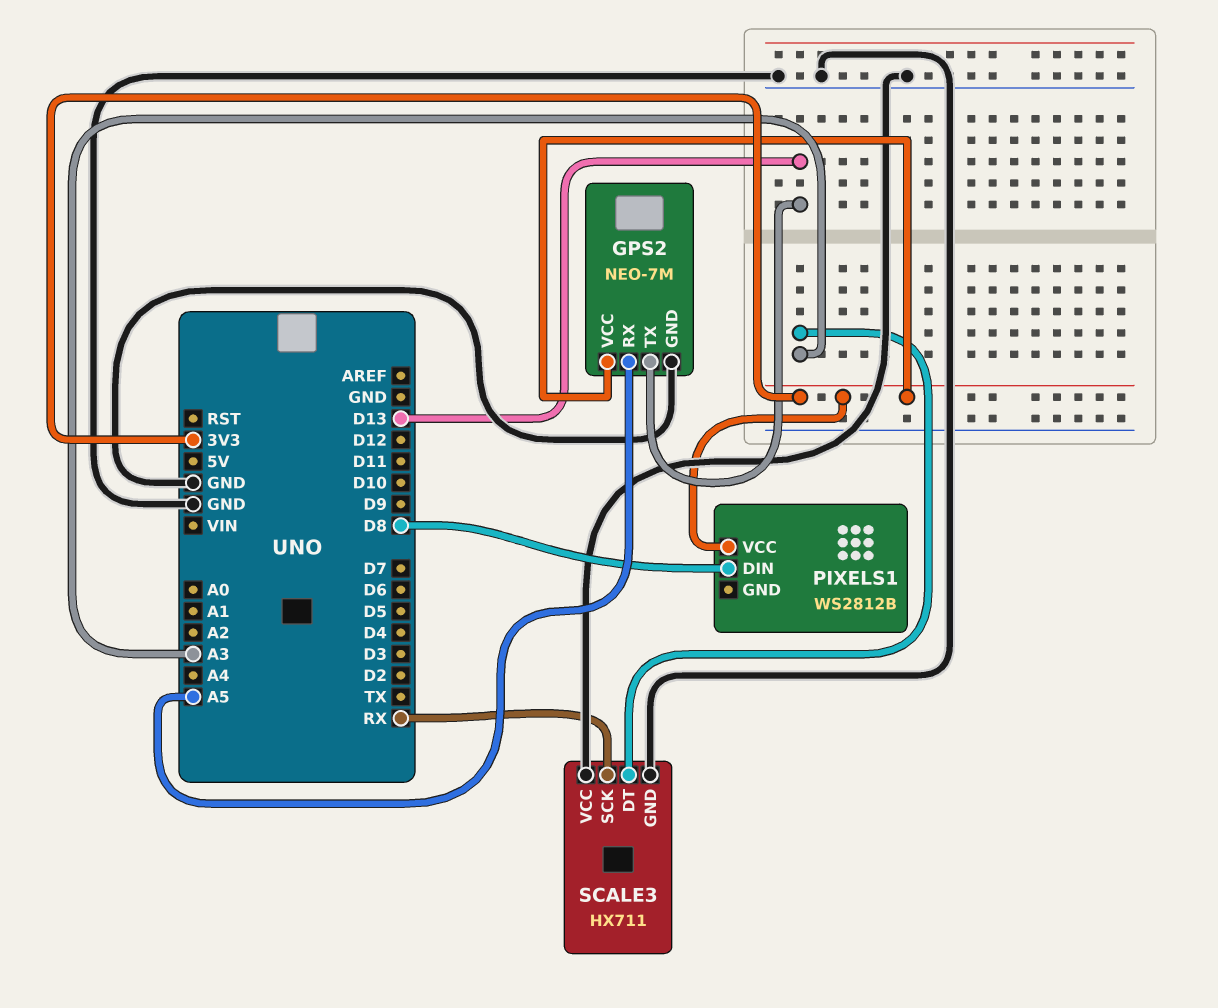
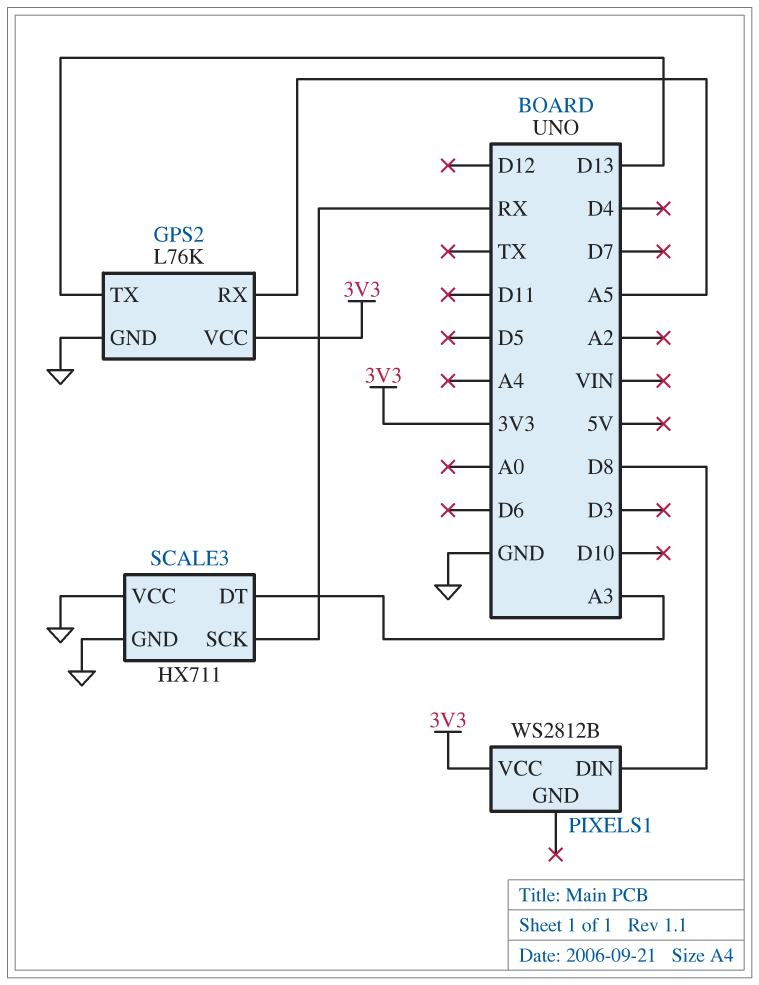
GPS2: NEO-7M -> L76K

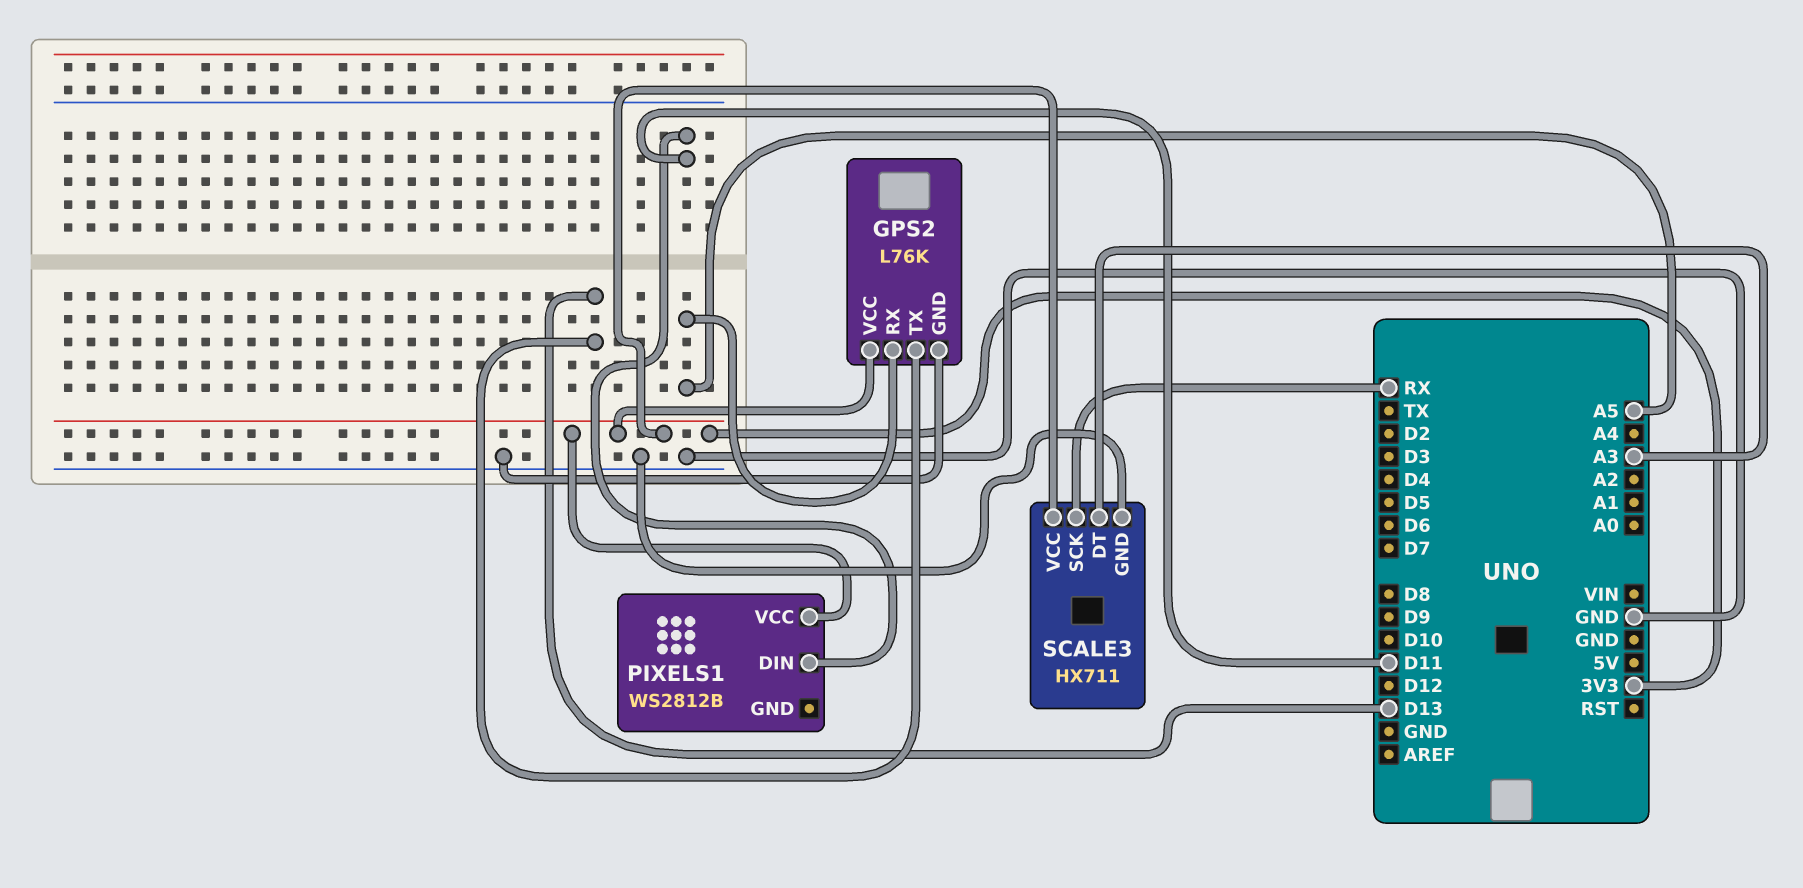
PIXELS1 pin DIN: D8 -> D11
SCALE3 pin VCC: GND -> 3V3

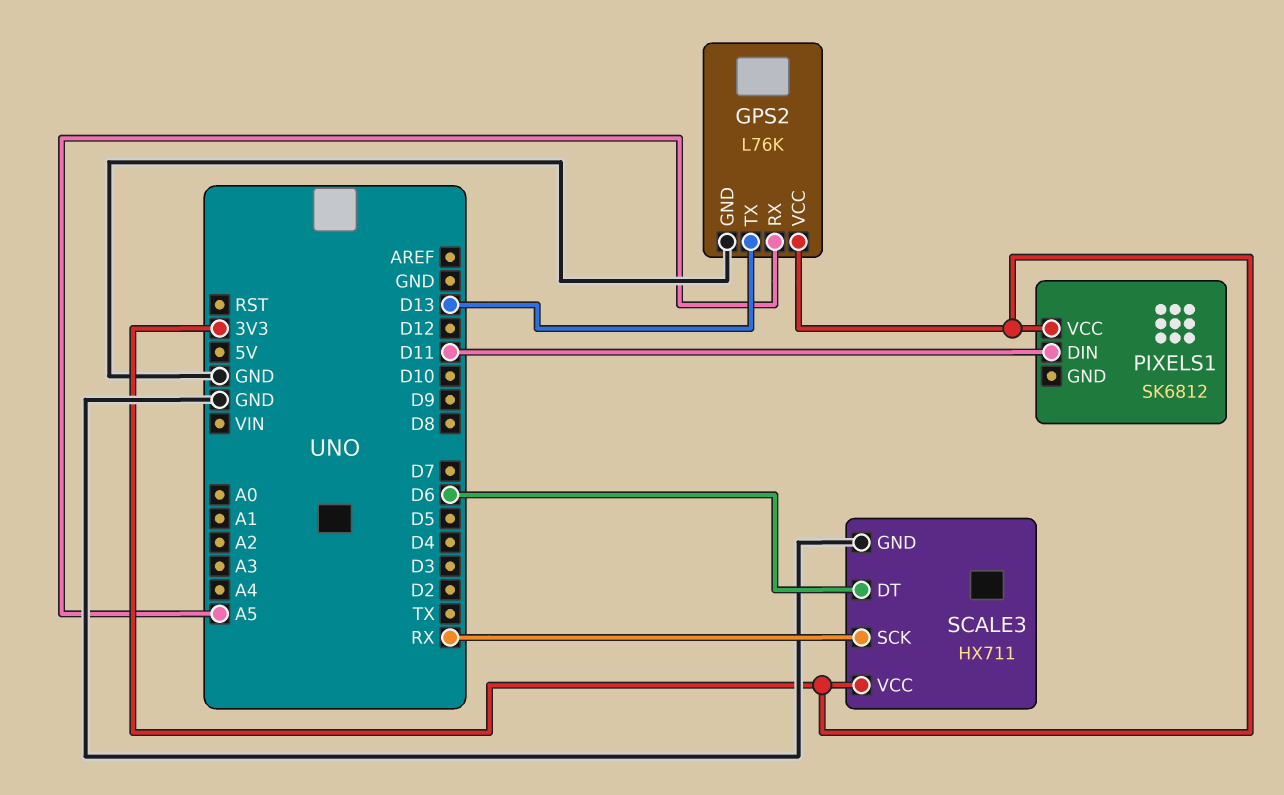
PIXELS1: WS2812B -> SK6812
SCALE3 pin DT: A3 -> D6

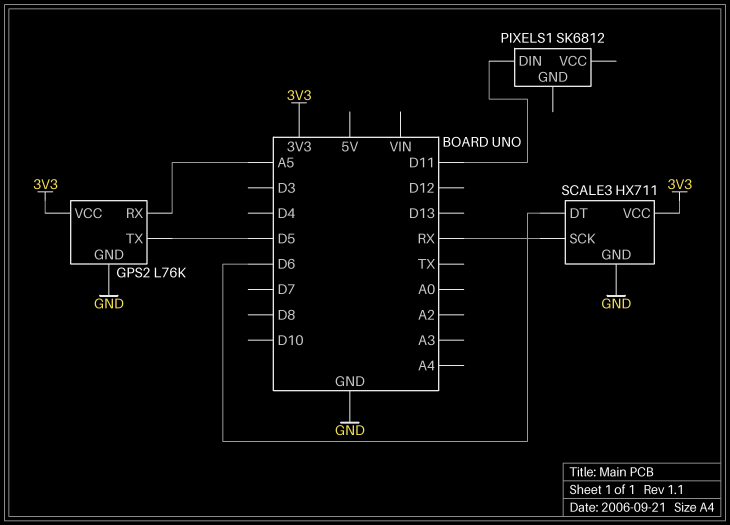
GPS2 pin TX: D13 -> D5
PIXELS1 pin VCC: 3V3 -> none

